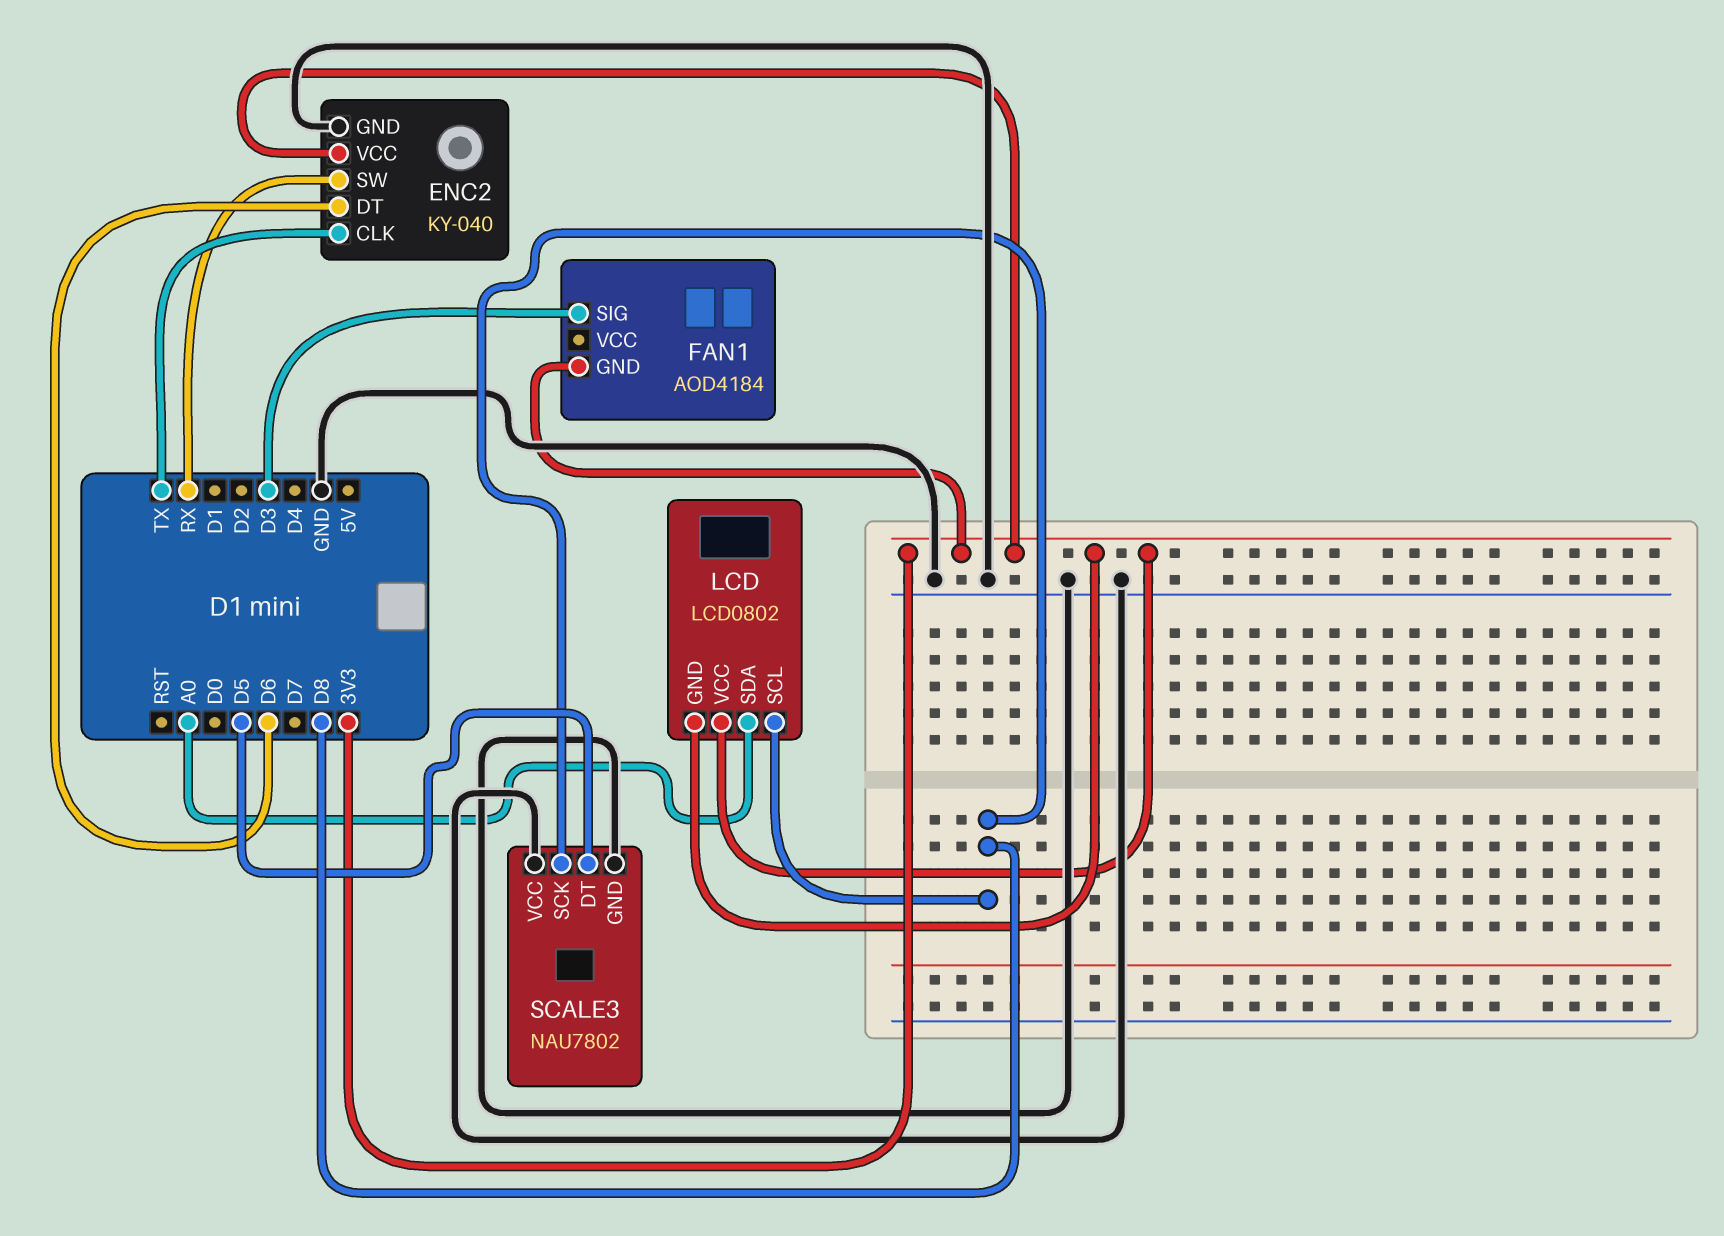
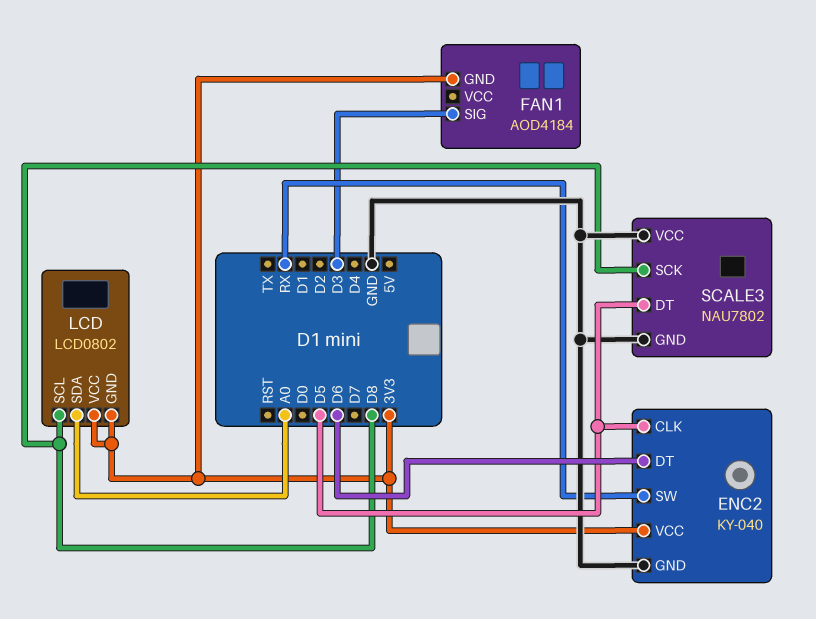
ENC2 pin CLK: TX -> D5

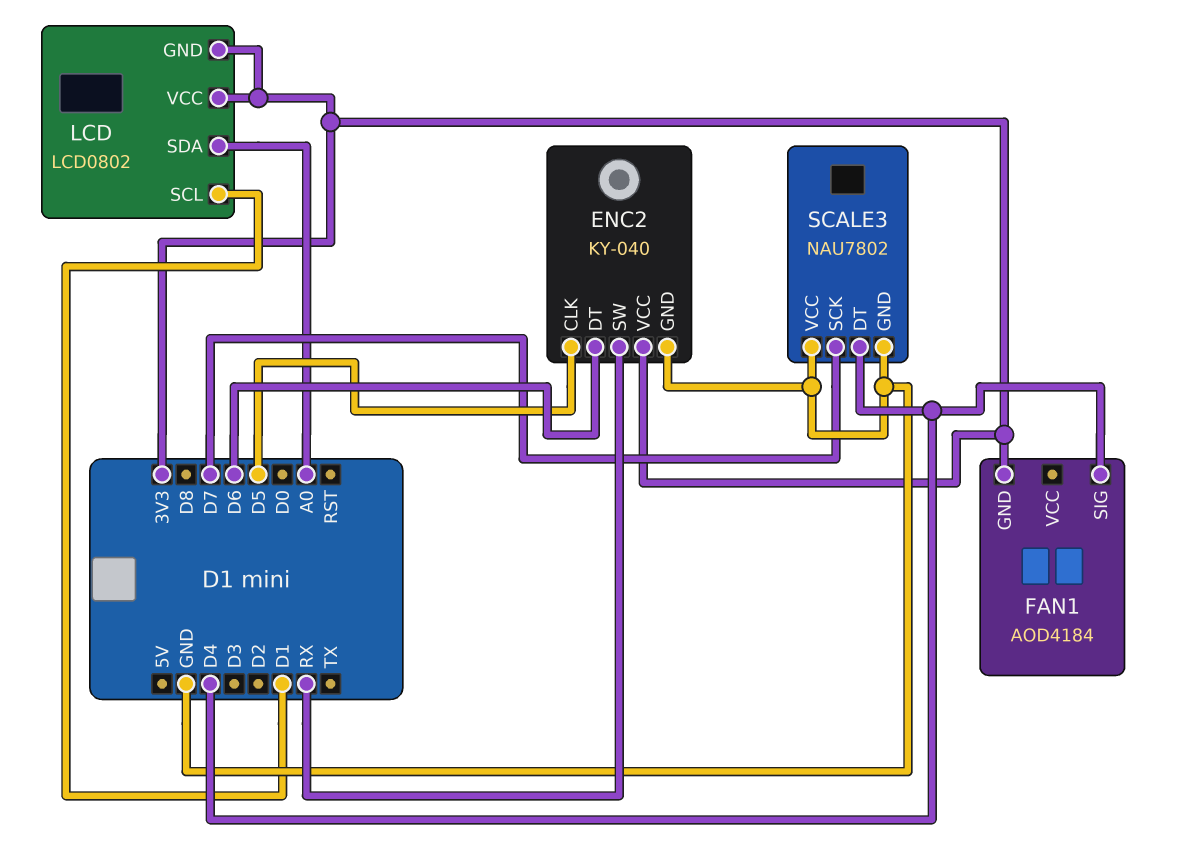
FAN1 pin SIG: D3 -> D4
LCD pin SCL: D8 -> D1
SCALE3 pin DT: D5 -> D4
SCALE3 pin SCK: D8 -> D7

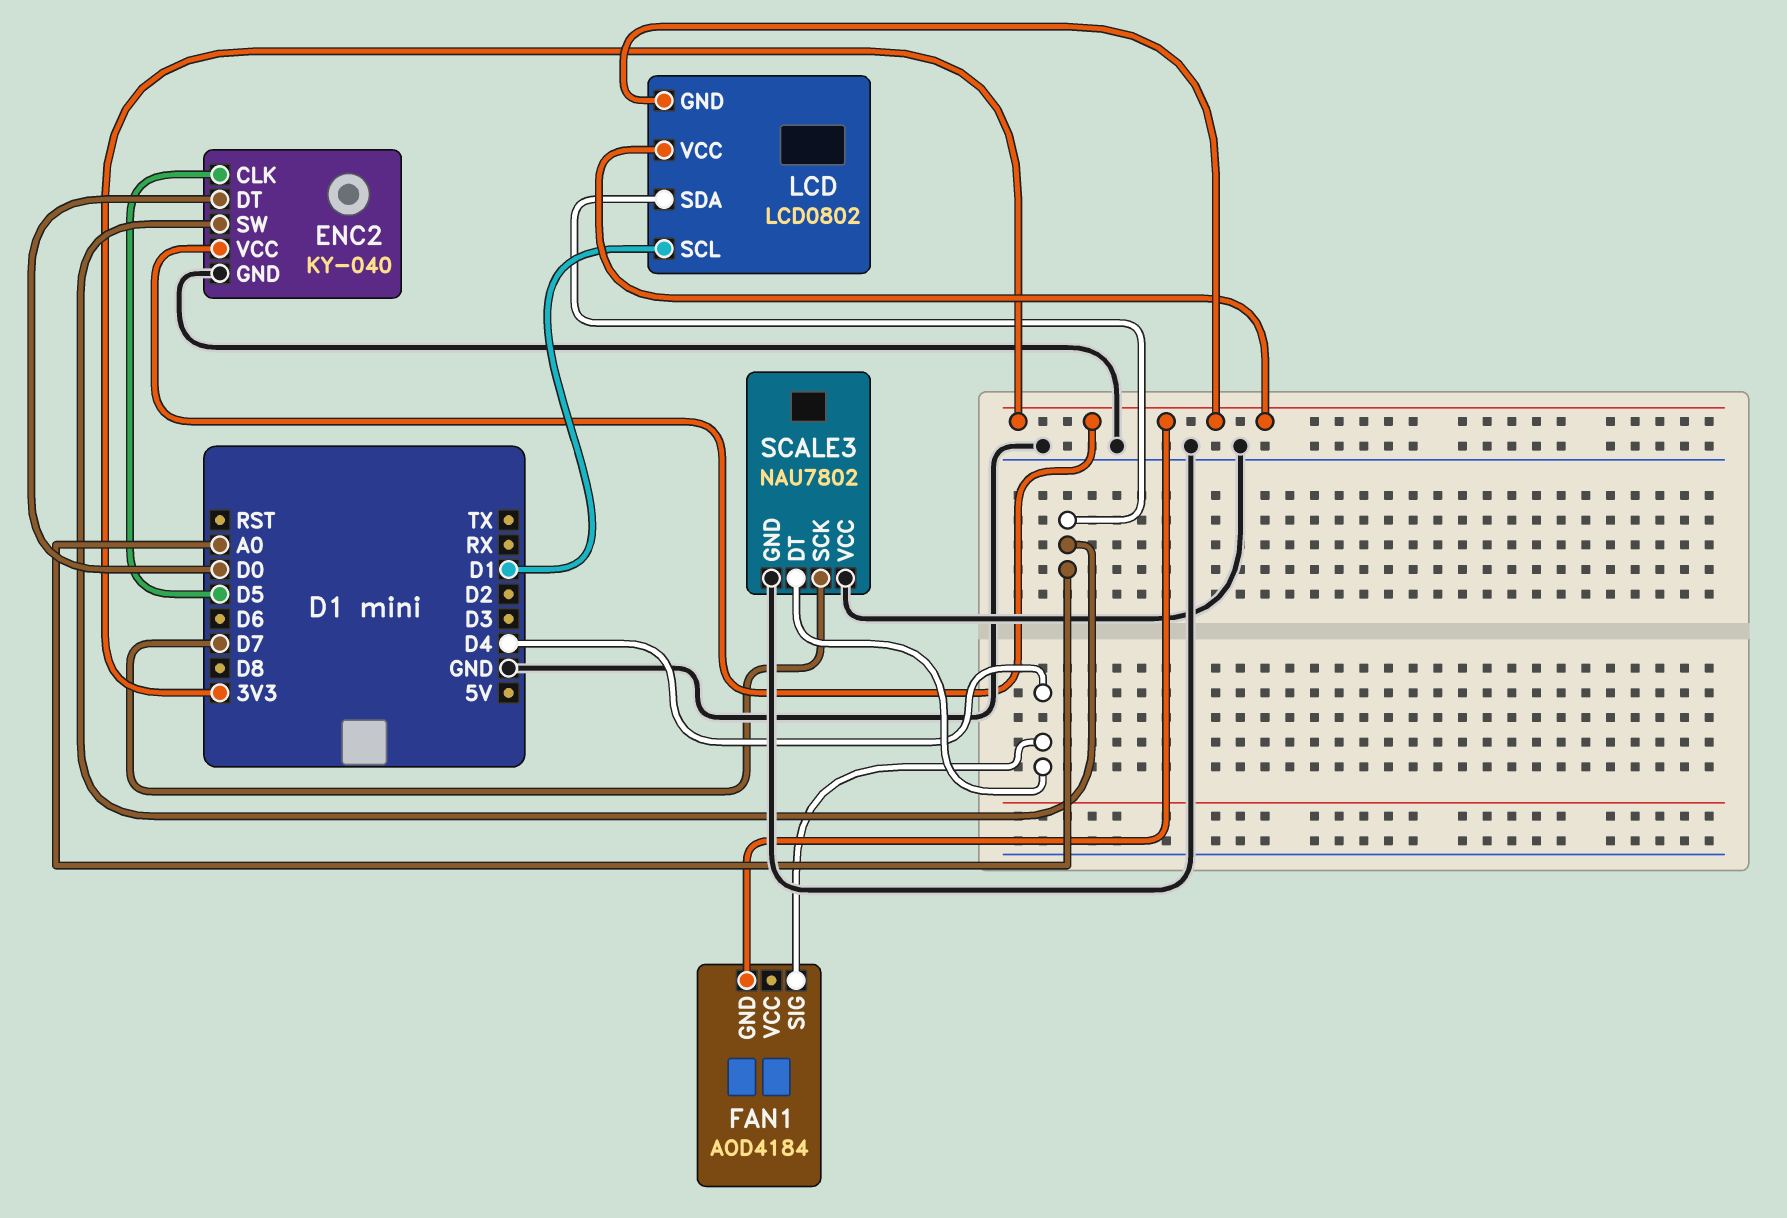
ENC2 pin DT: D6 -> D0
ENC2 pin SW: RX -> A0

